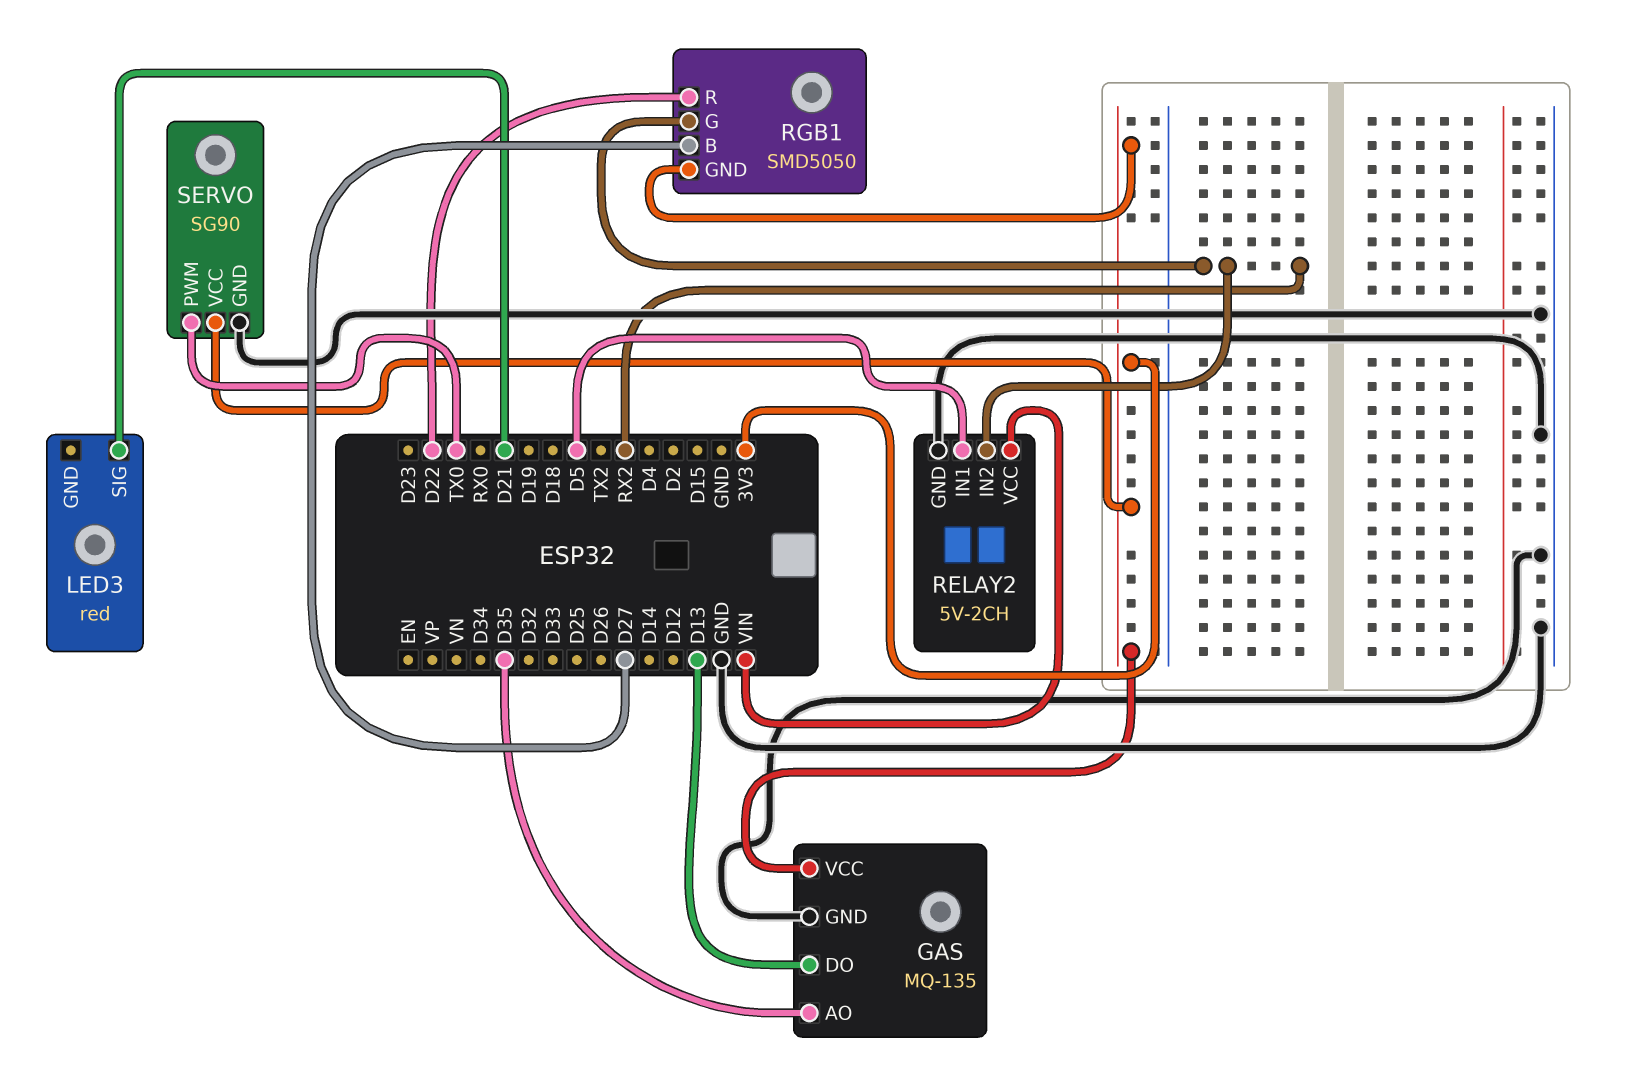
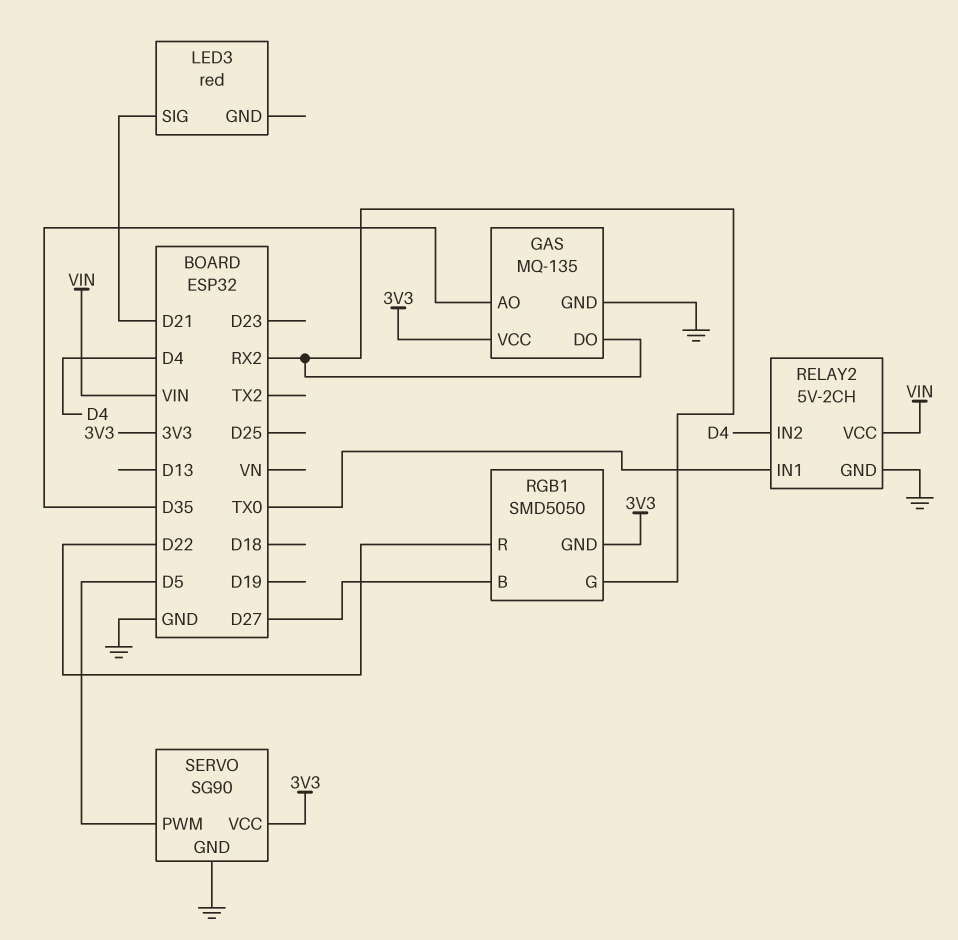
GAS pin DO: D13 -> RX2
RELAY2 pin IN1: D5 -> TX0
RELAY2 pin IN2: RX2 -> D4
SERVO pin PWM: TX0 -> D5

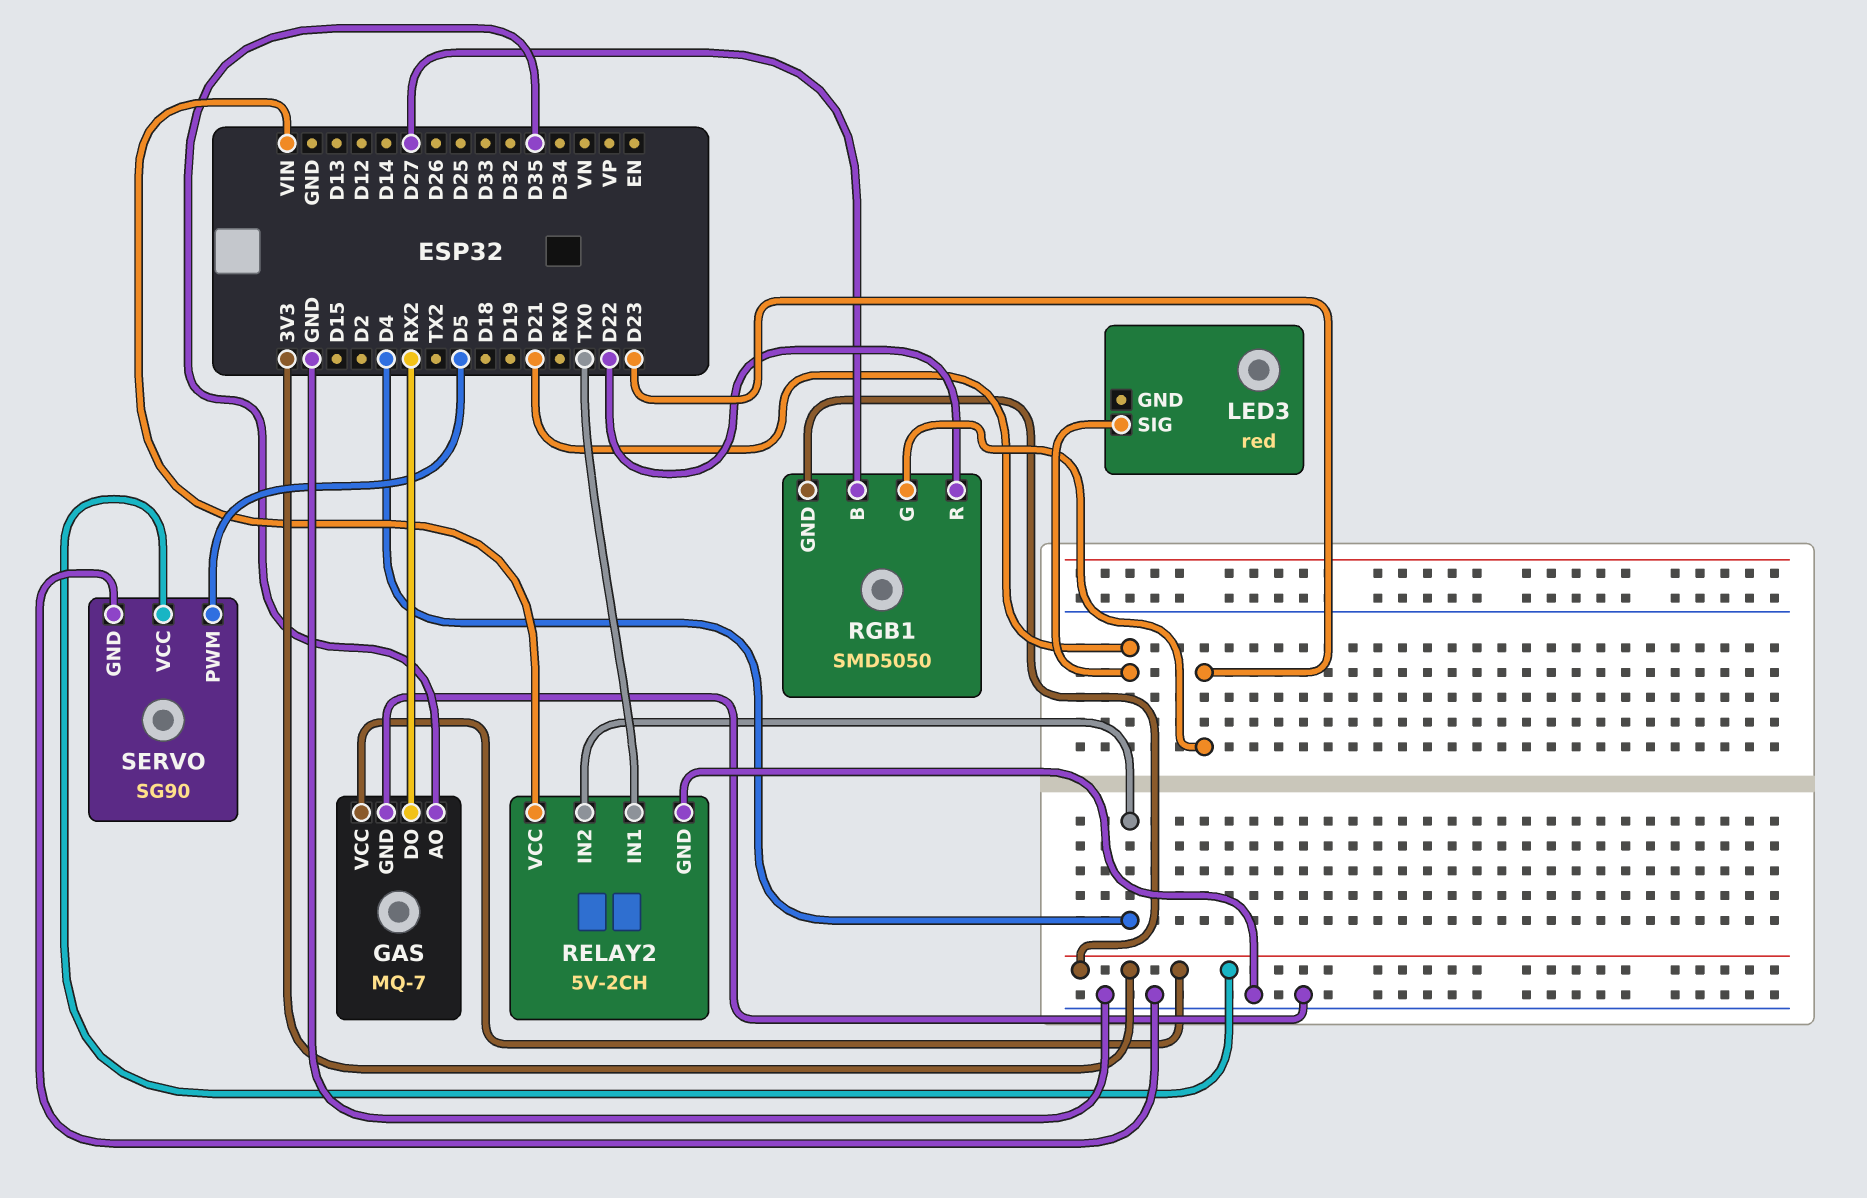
GAS: MQ-135 -> MQ-7
RGB1 pin G: RX2 -> D23

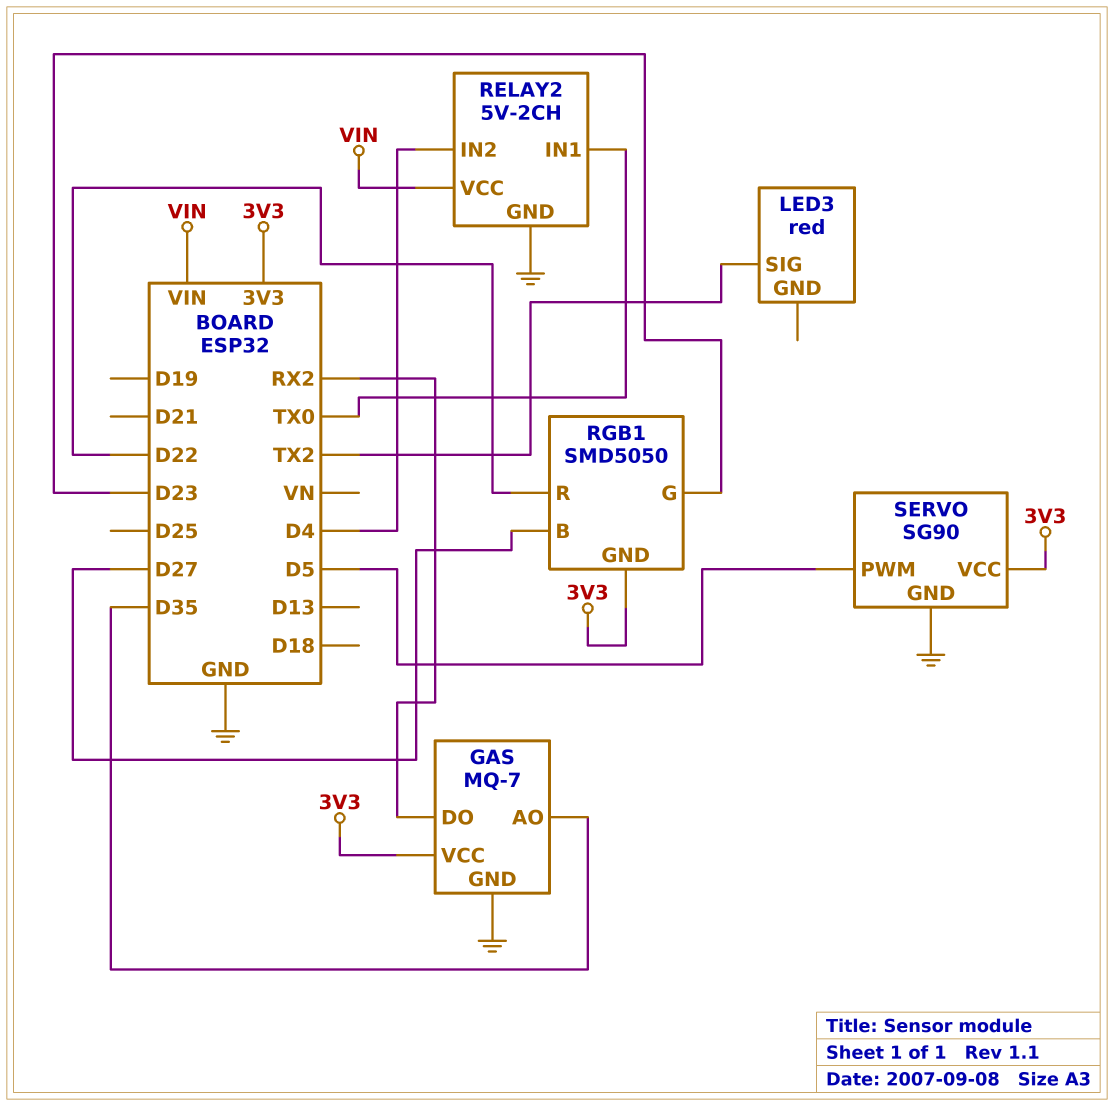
LED3 pin SIG: D21 -> TX2

